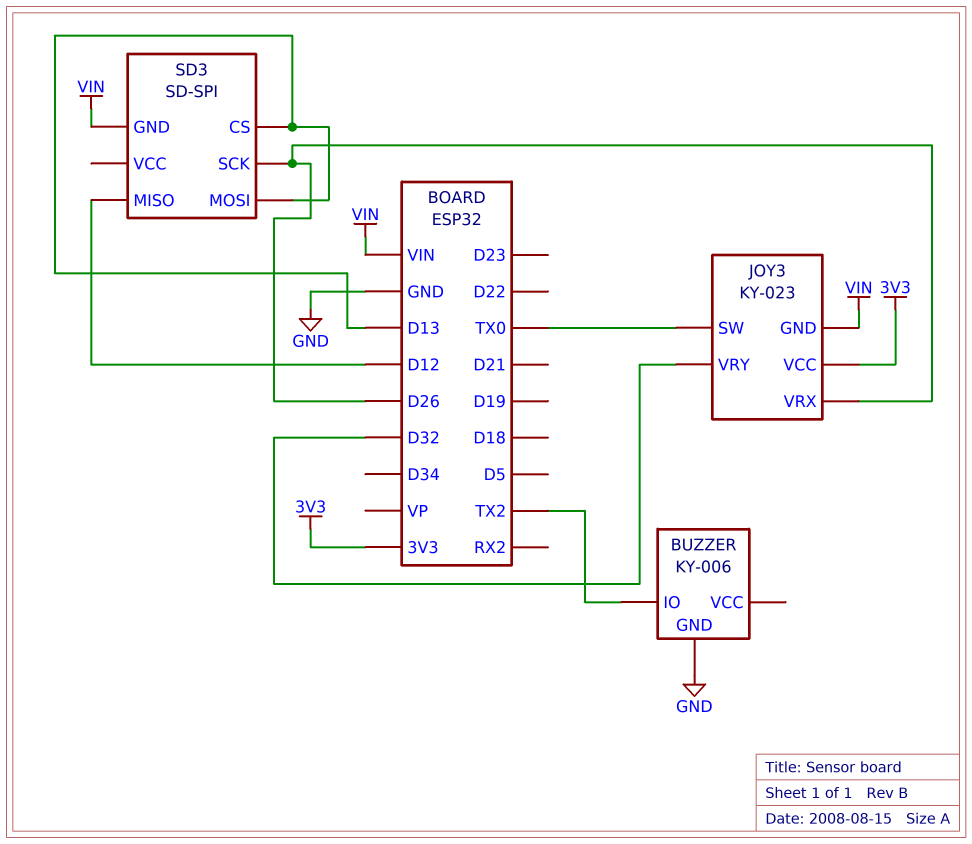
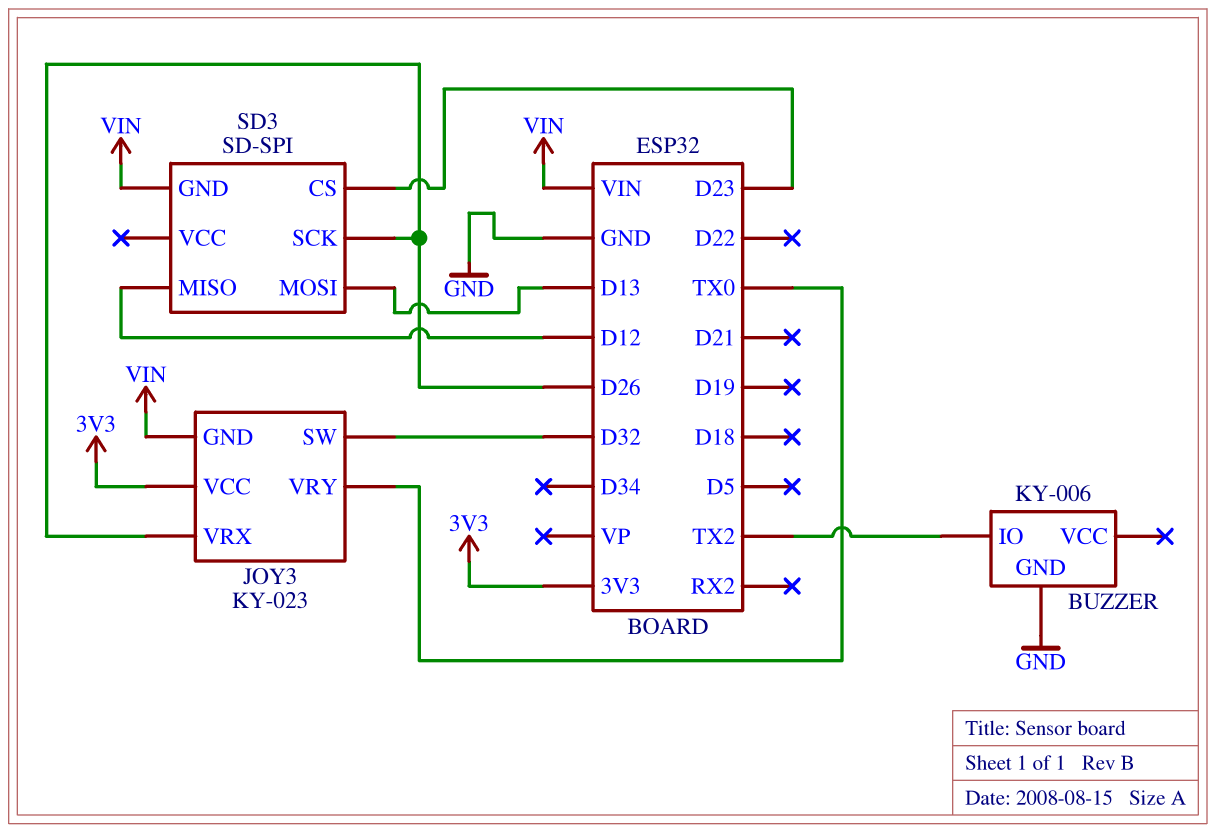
JOY3 pin SW: TX0 -> D32
JOY3 pin VRY: D32 -> TX0
SD3 pin CS: D13 -> D23

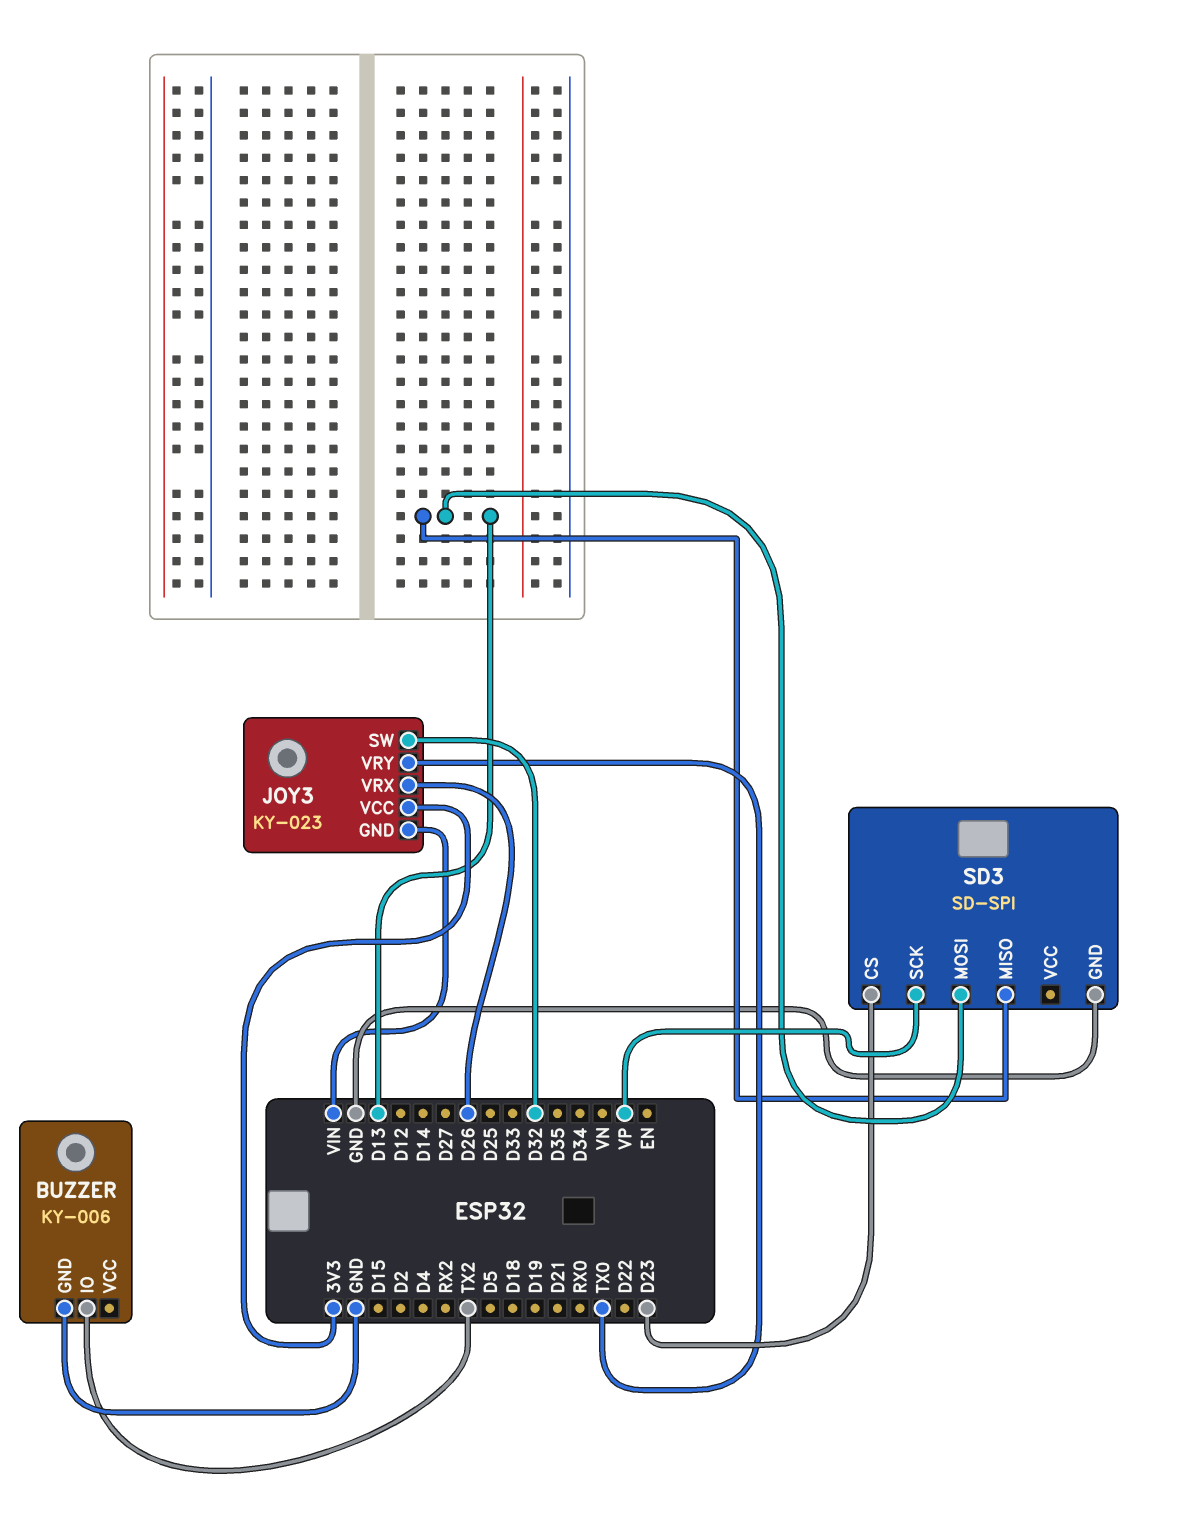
SD3 pin GND: VIN -> GND
SD3 pin MISO: D12 -> D13
SD3 pin SCK: D26 -> VP

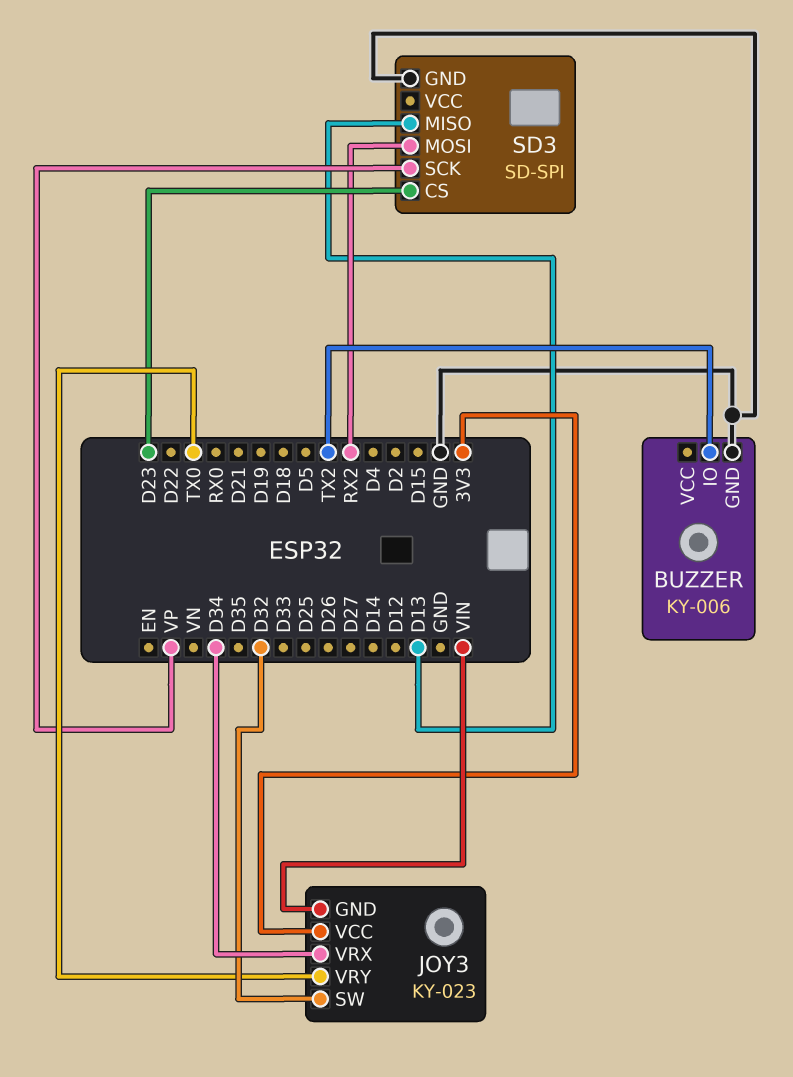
JOY3 pin VRX: D26 -> D34
SD3 pin MOSI: D13 -> RX2

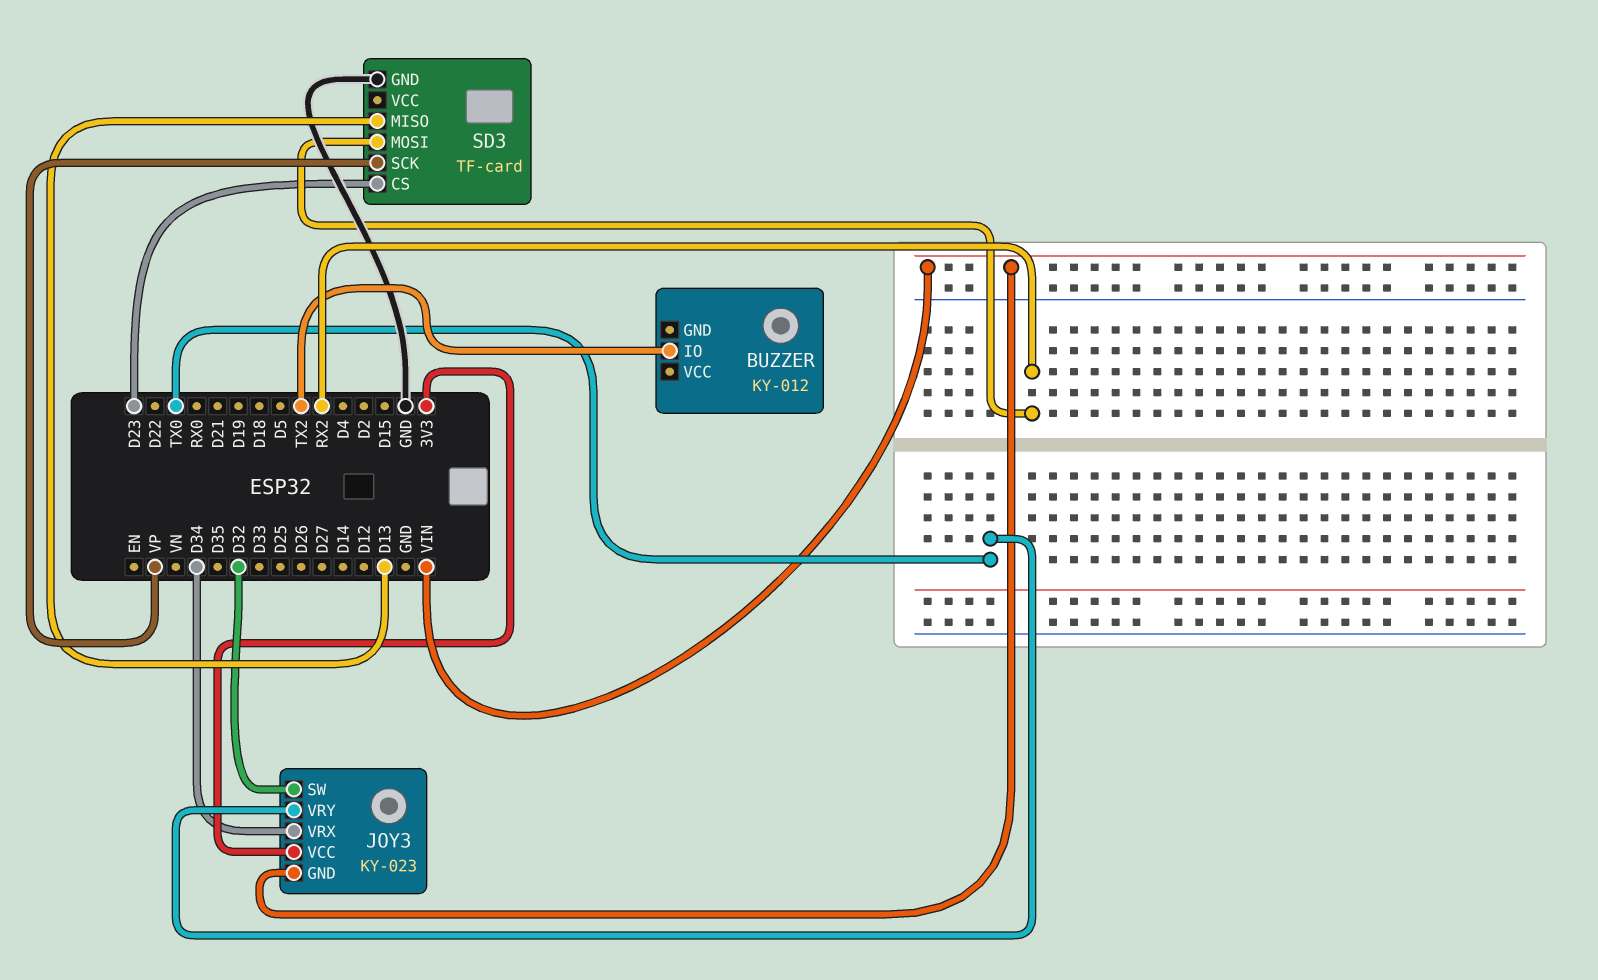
BUZZER: KY-006 -> KY-012
BUZZER pin GND: GND -> none
SD3: SD-SPI -> TF-card

